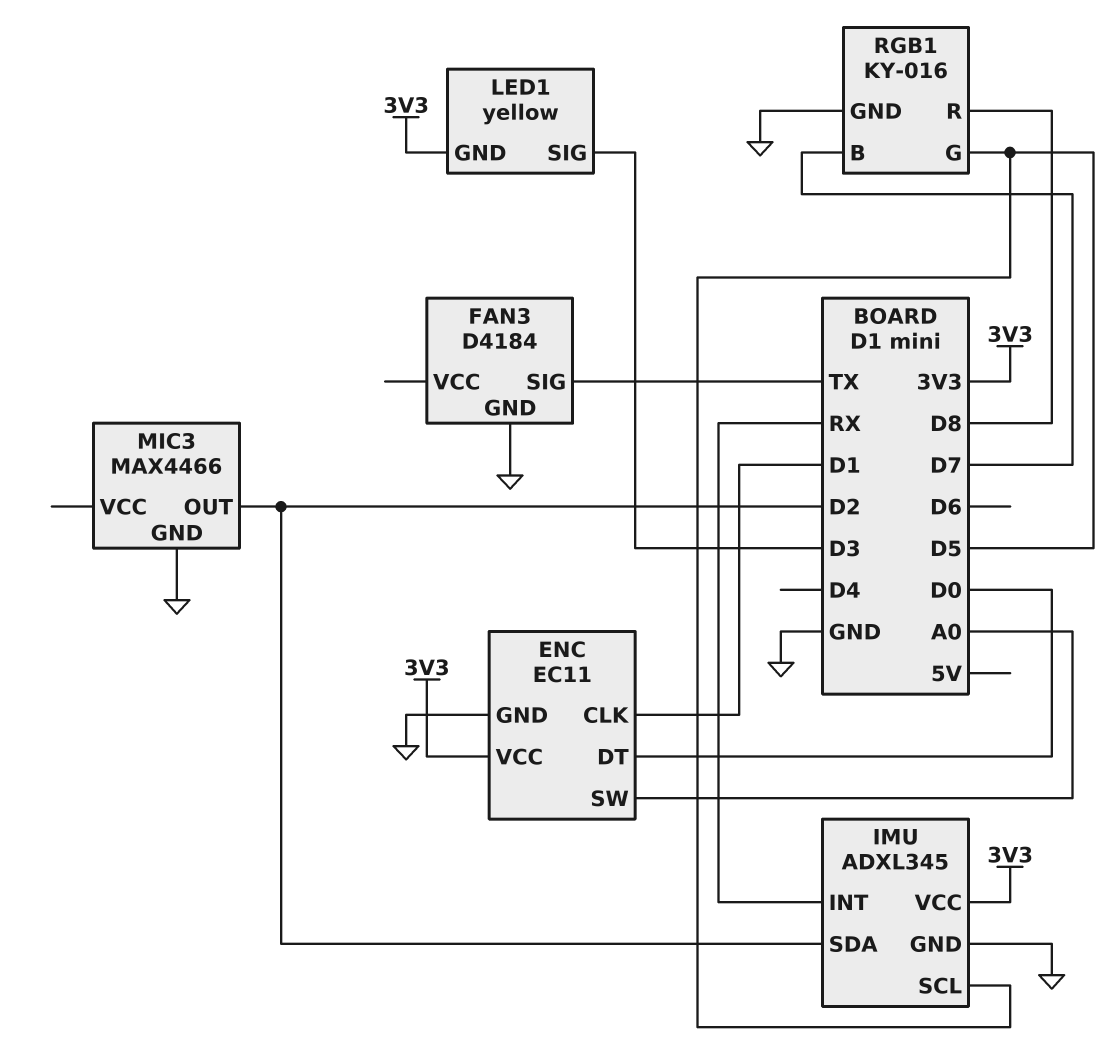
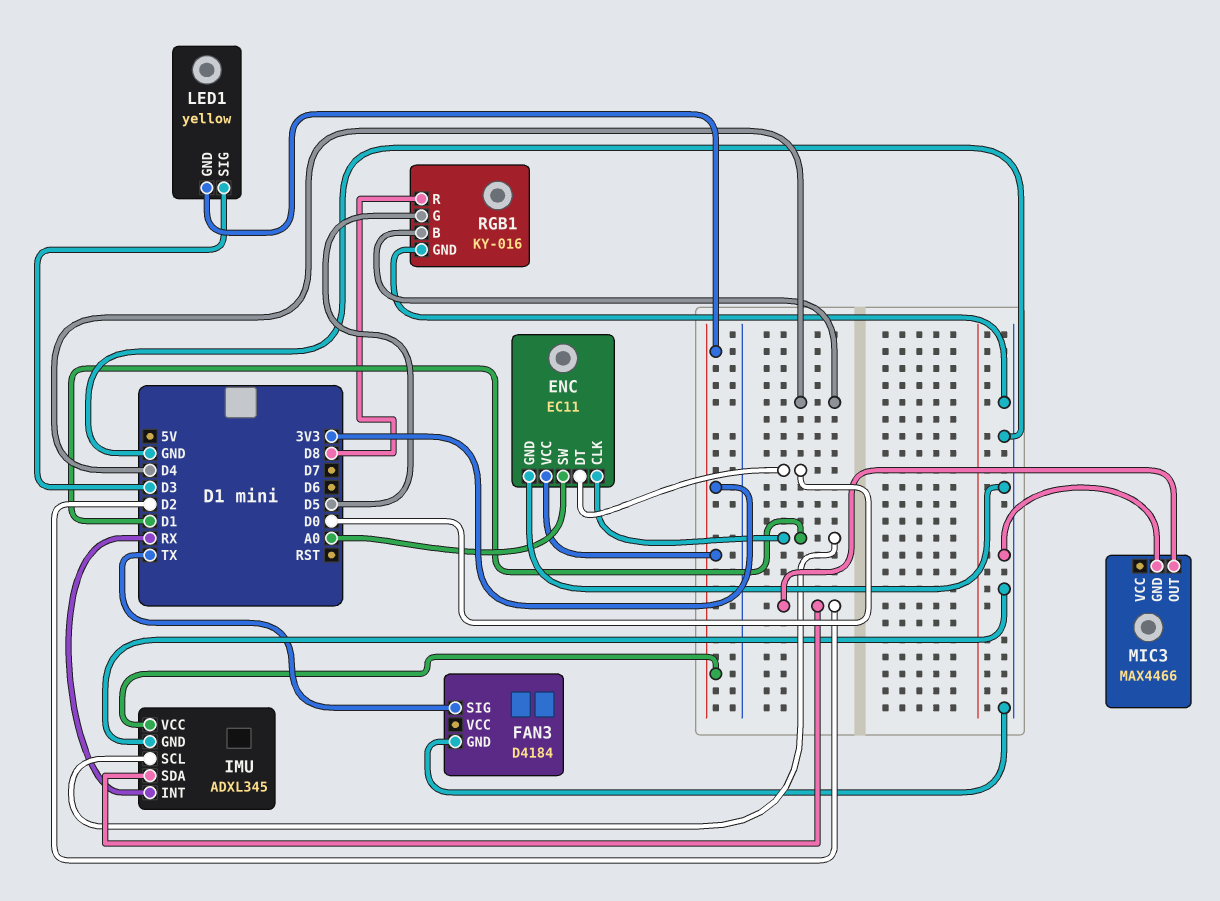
IMU pin SCL: D5 -> D1
RGB1 pin B: D7 -> D4

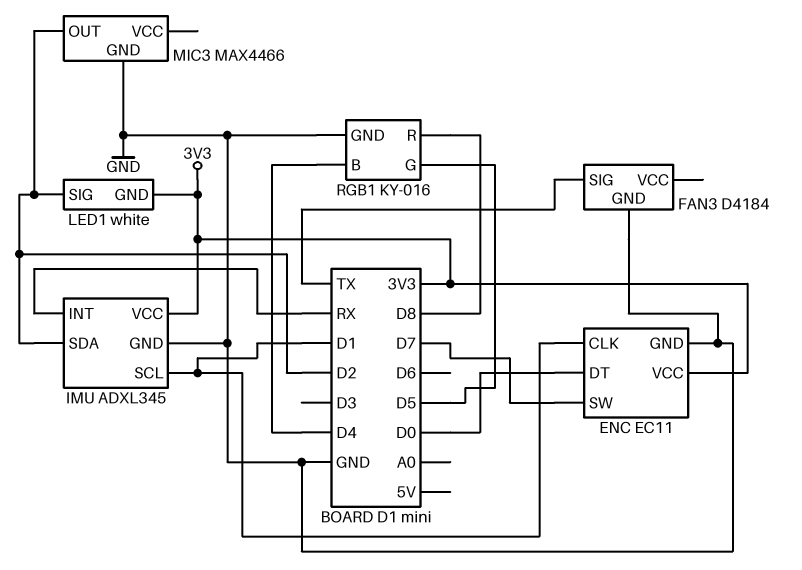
ENC pin SW: A0 -> D7
LED1: yellow -> white
LED1 pin SIG: D3 -> D2

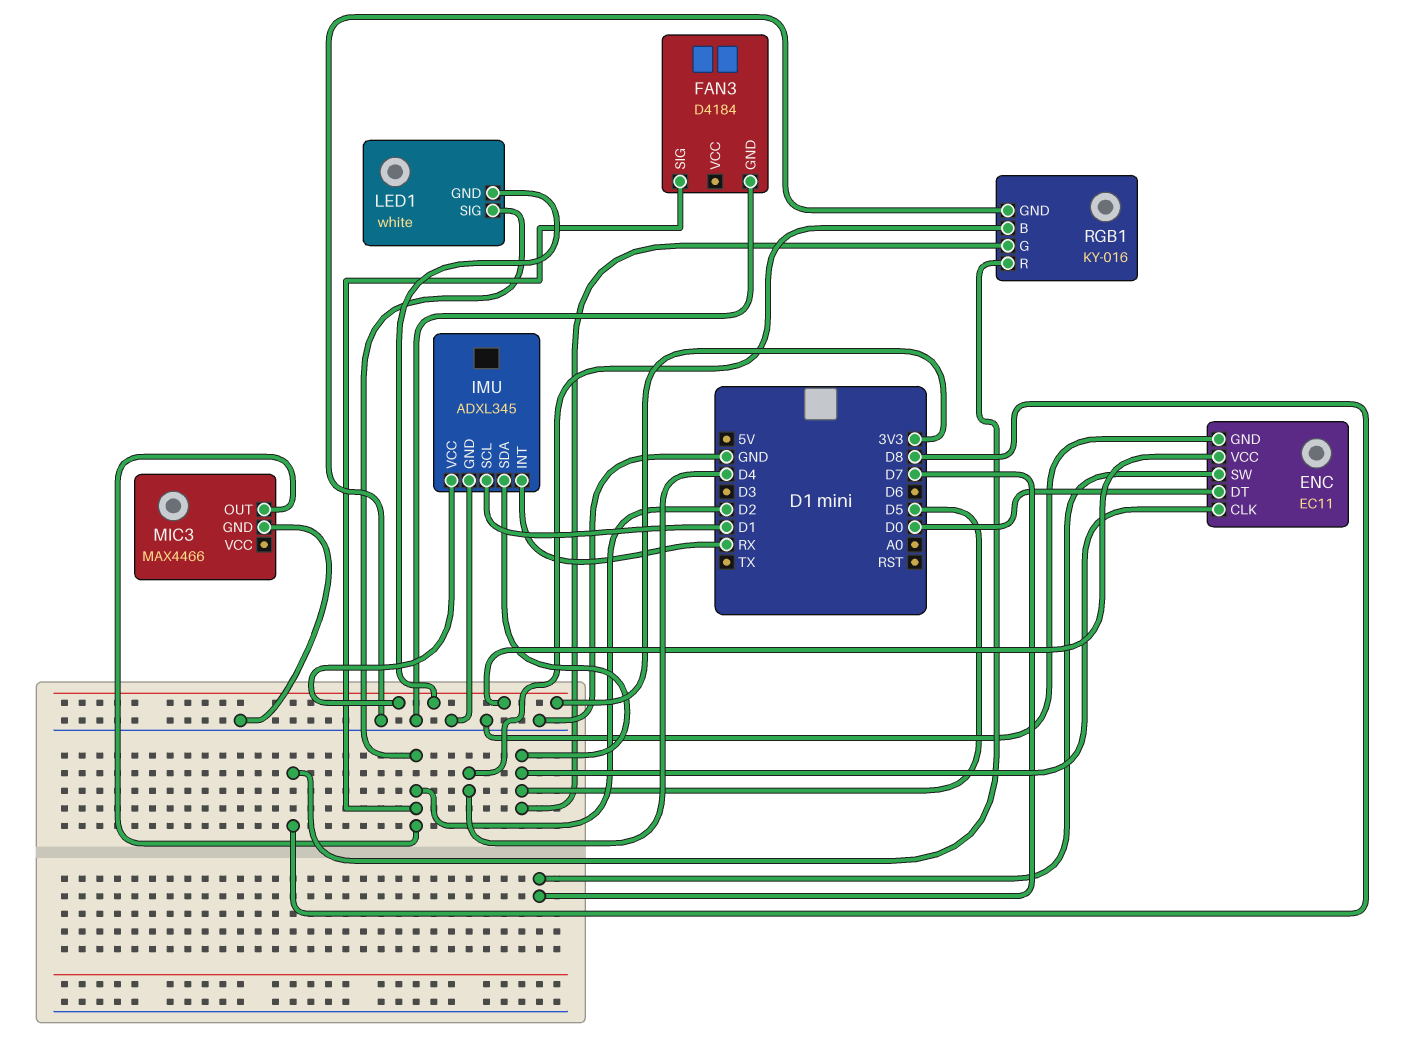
ENC pin CLK: D1 -> D5
FAN3 pin SIG: TX -> D2
IMU pin SDA: D2 -> D5

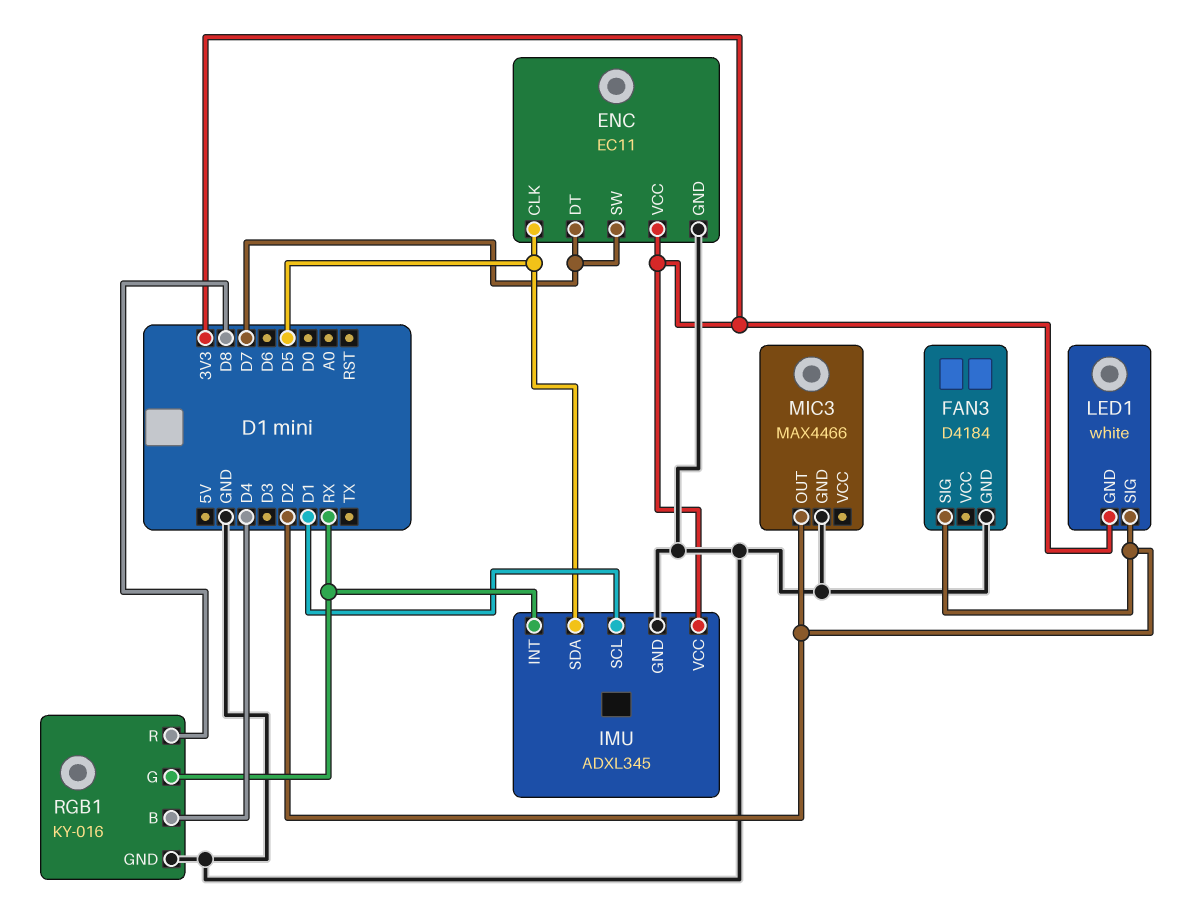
ENC pin DT: D0 -> D7
RGB1 pin G: D5 -> RX

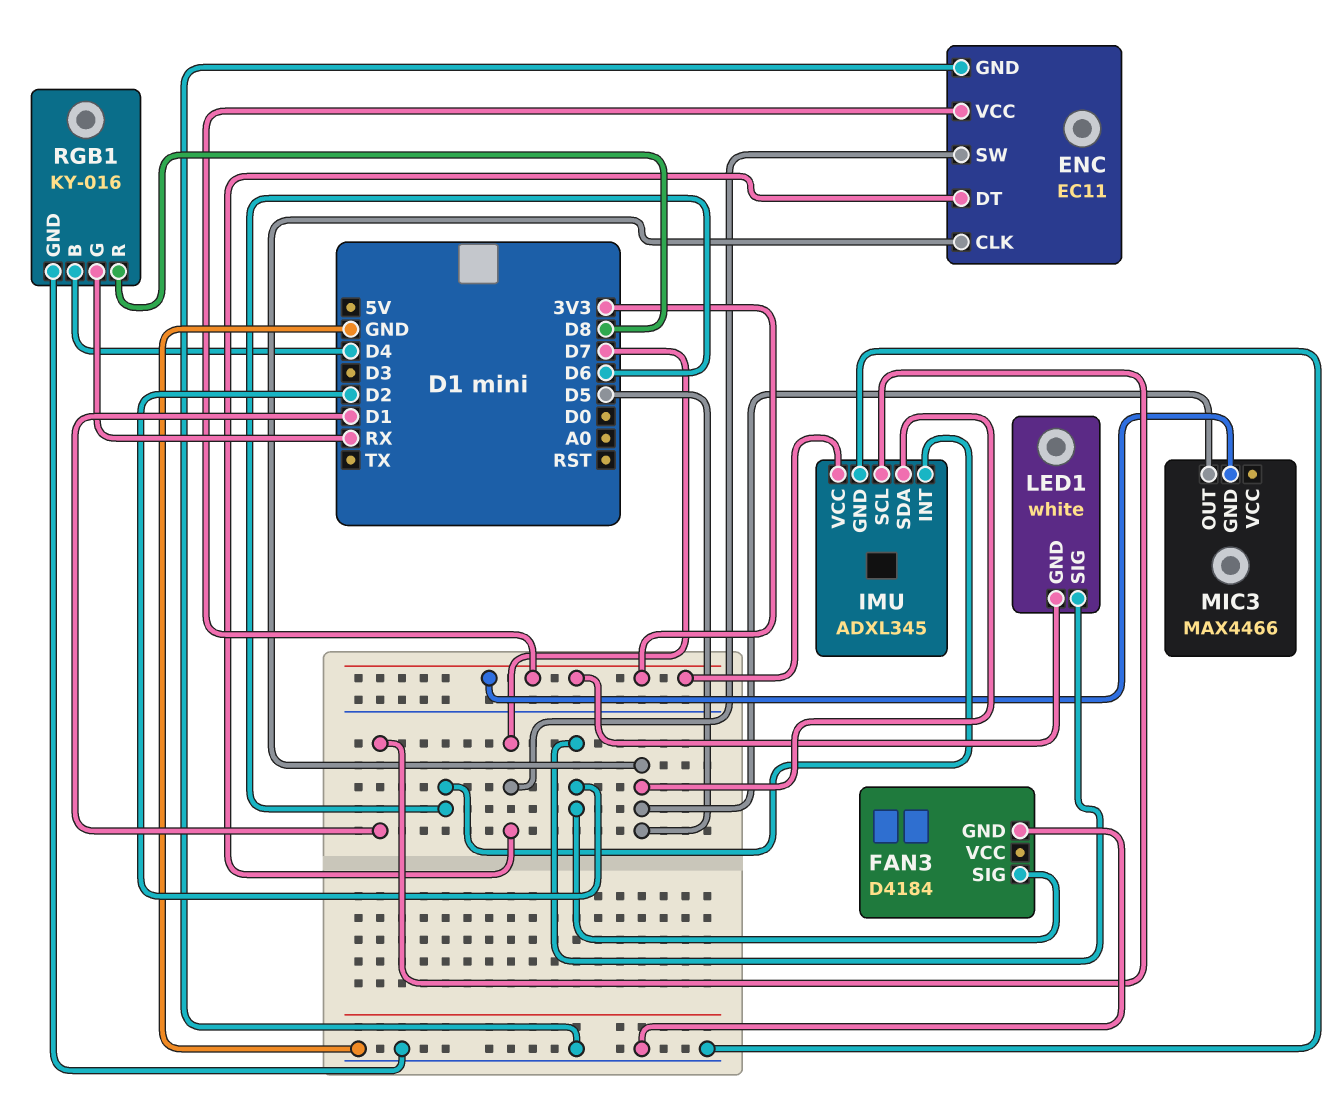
IMU pin INT: RX -> D6
MIC3 pin GND: GND -> 3V3
MIC3 pin OUT: D2 -> D5

